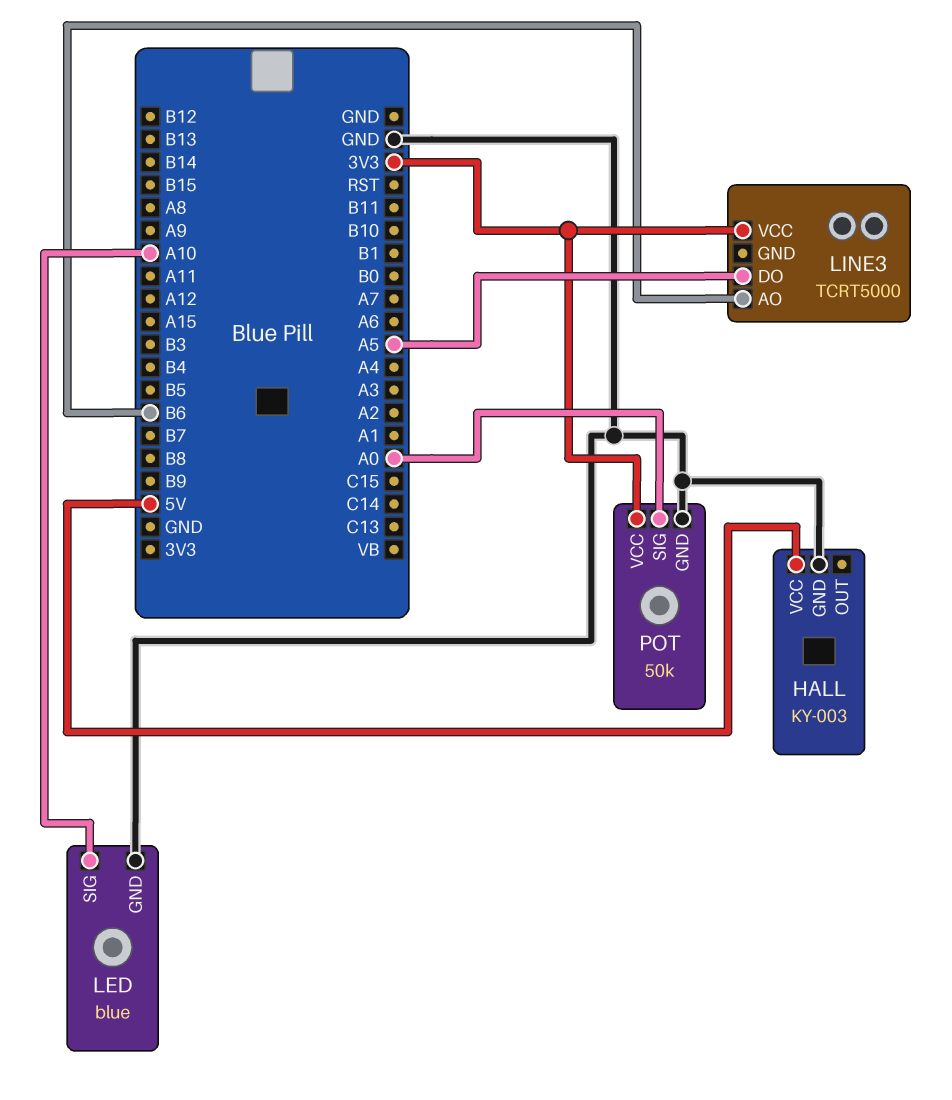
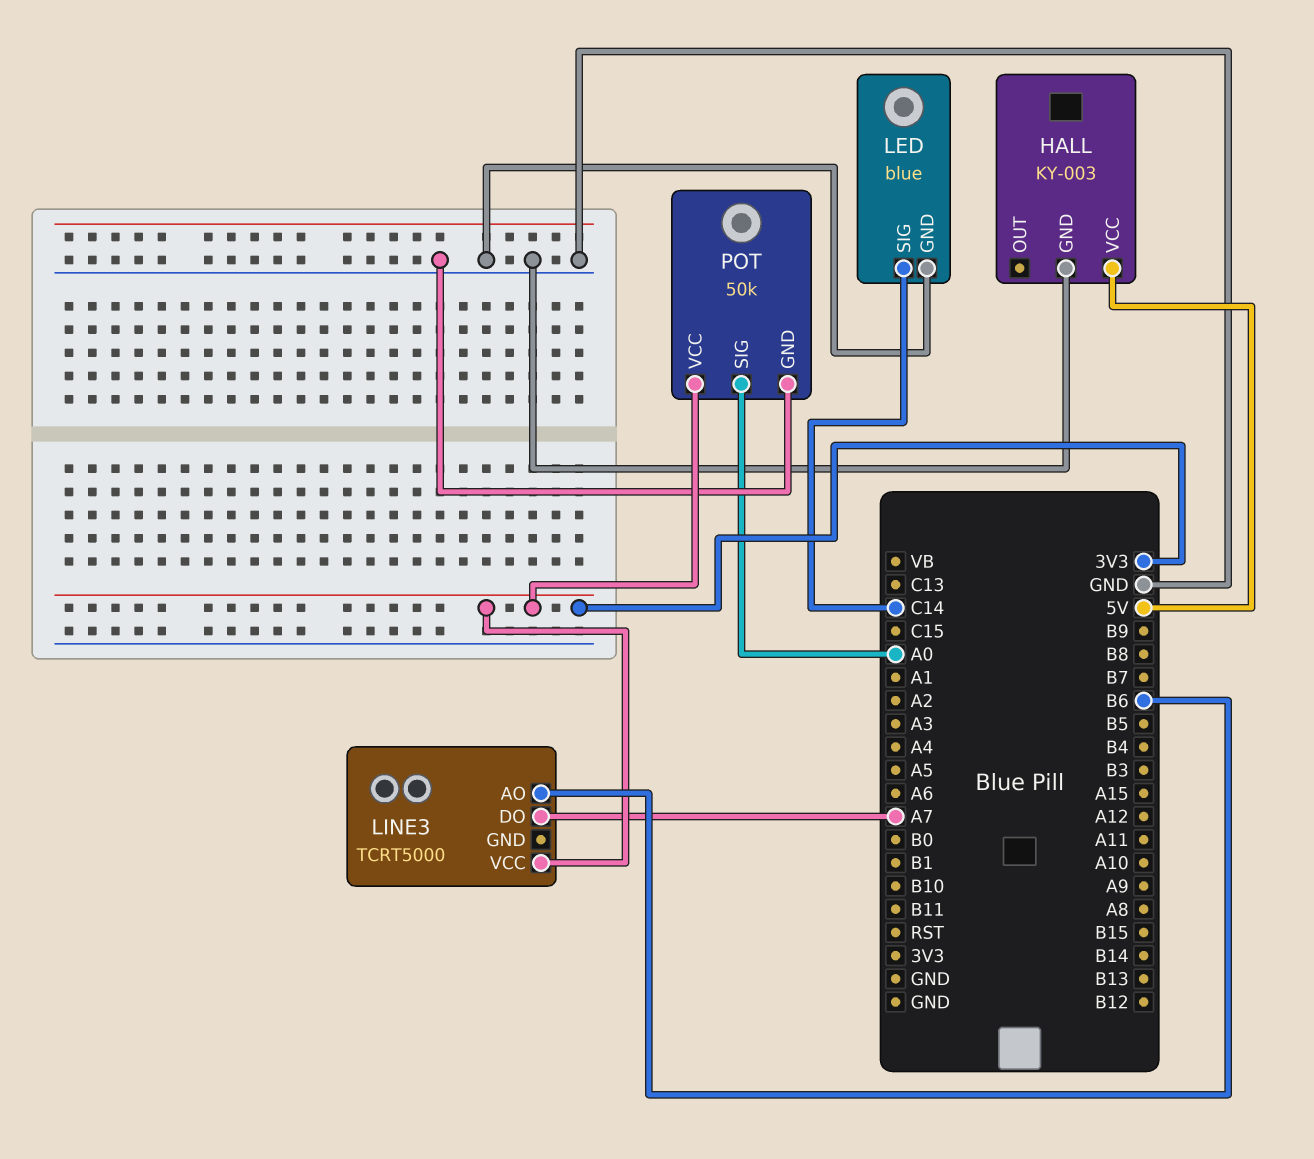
LED pin SIG: A10 -> C14
LINE3 pin DO: A5 -> A7

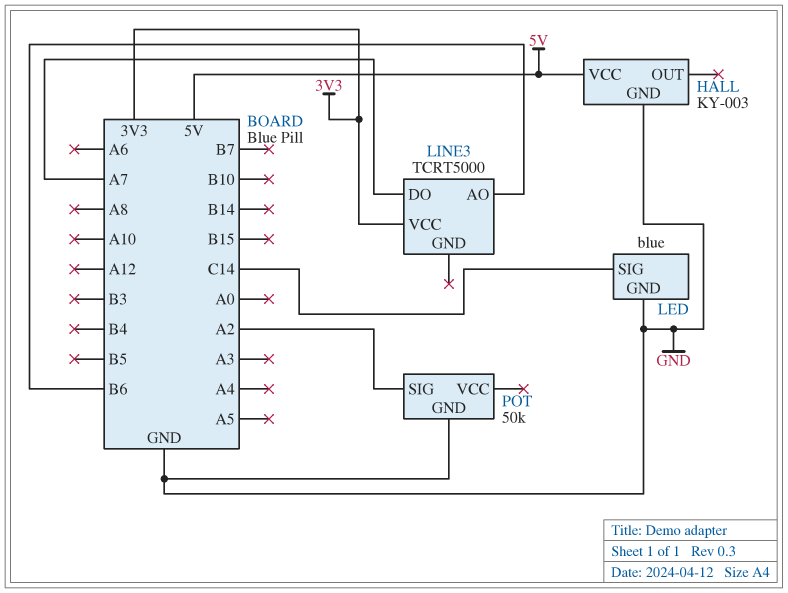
POT pin SIG: A0 -> A2
POT pin VCC: 3V3 -> none

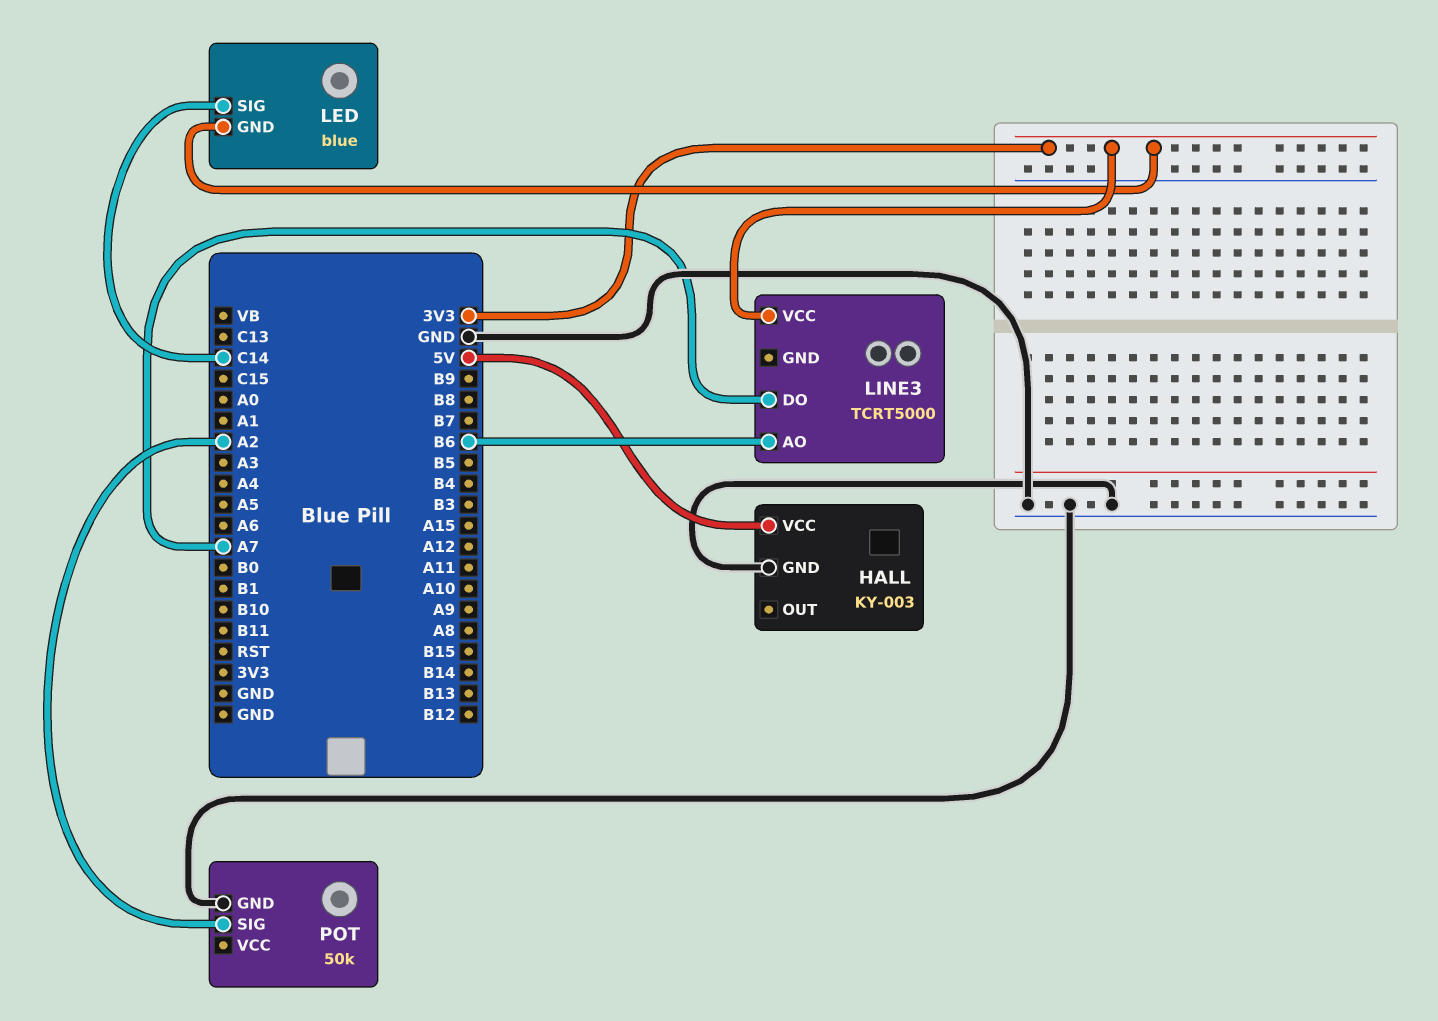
LED pin GND: GND -> 3V3

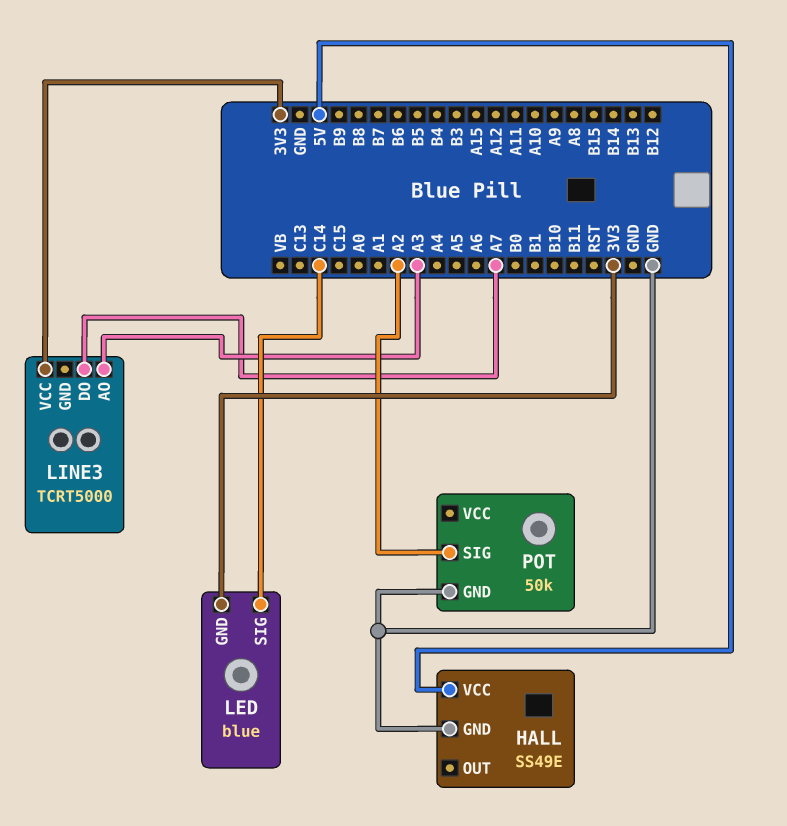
HALL: KY-003 -> SS49E
LINE3 pin AO: B6 -> A3

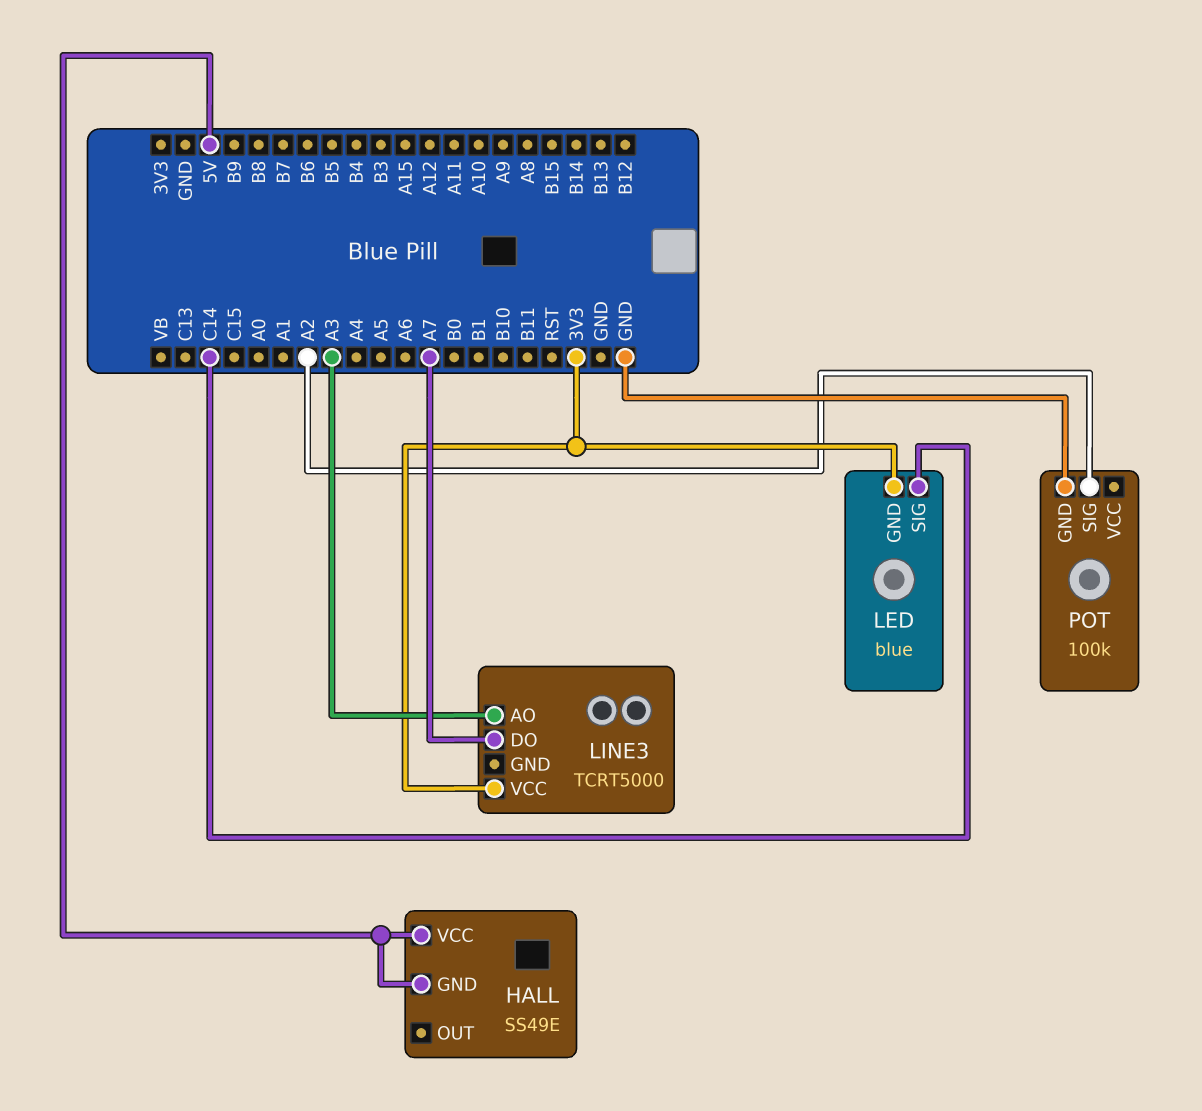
HALL pin GND: GND -> 5V
POT: 50k -> 100k

